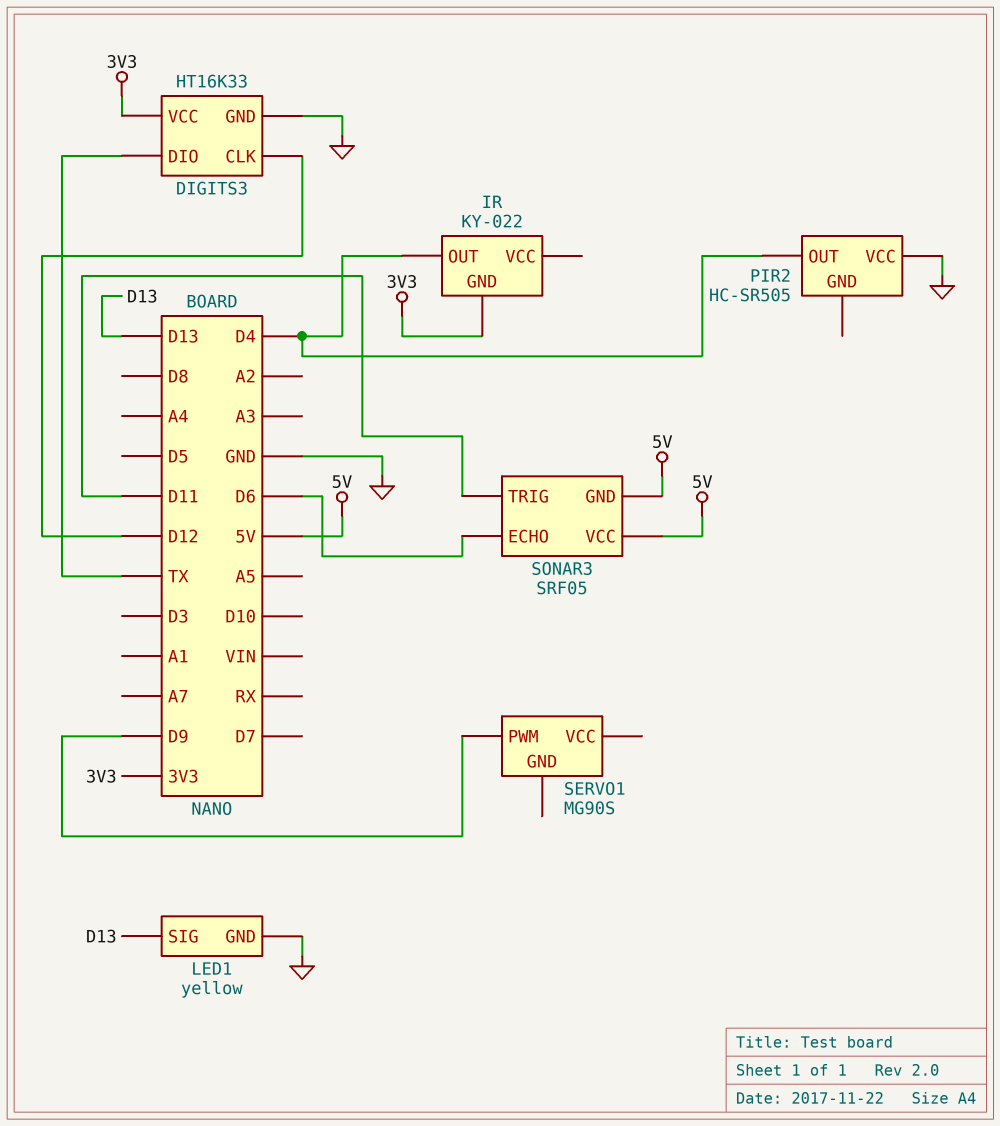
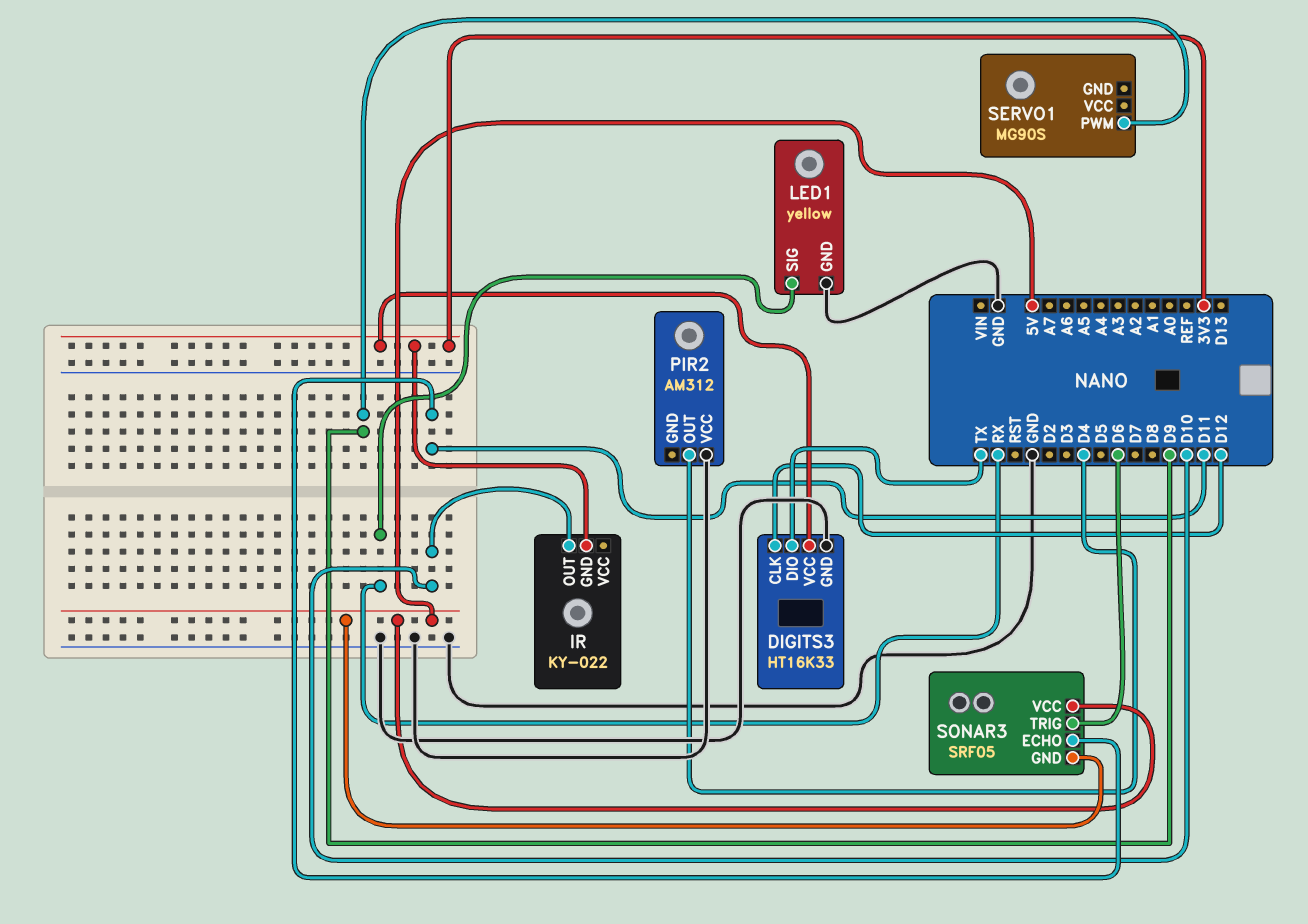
IR pin OUT: D4 -> D10
LED1 pin SIG: D13 -> RX
PIR2: HC-SR505 -> AM312
SONAR3 pin ECHO: D6 -> D11
SONAR3 pin TRIG: D11 -> D6

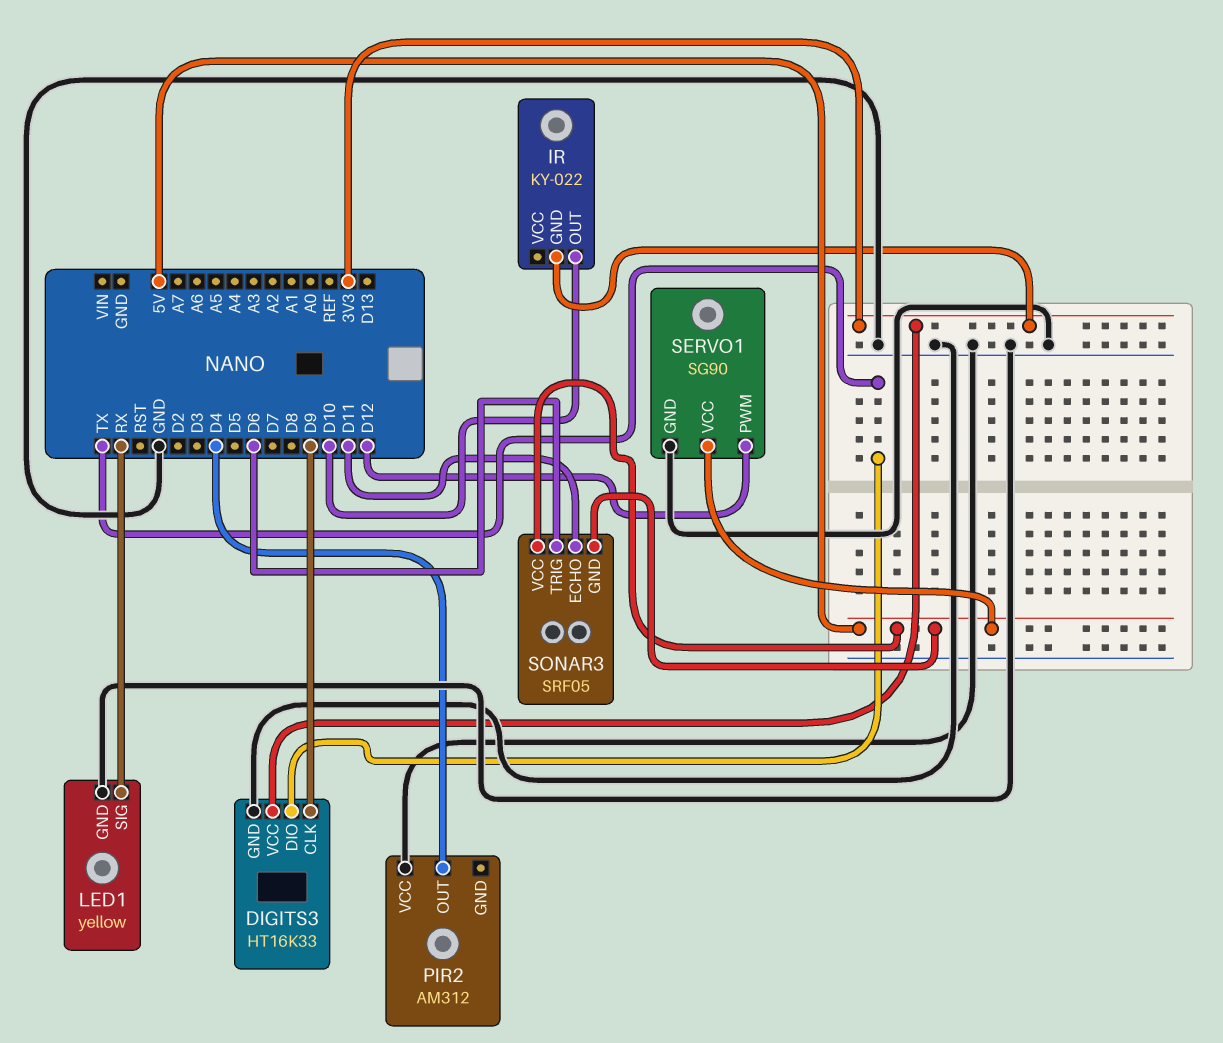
DIGITS3 pin CLK: D12 -> D9
SERVO1: MG90S -> SG90
SERVO1 pin GND: none -> GND
SERVO1 pin PWM: D9 -> D12
SERVO1 pin VCC: none -> 5V

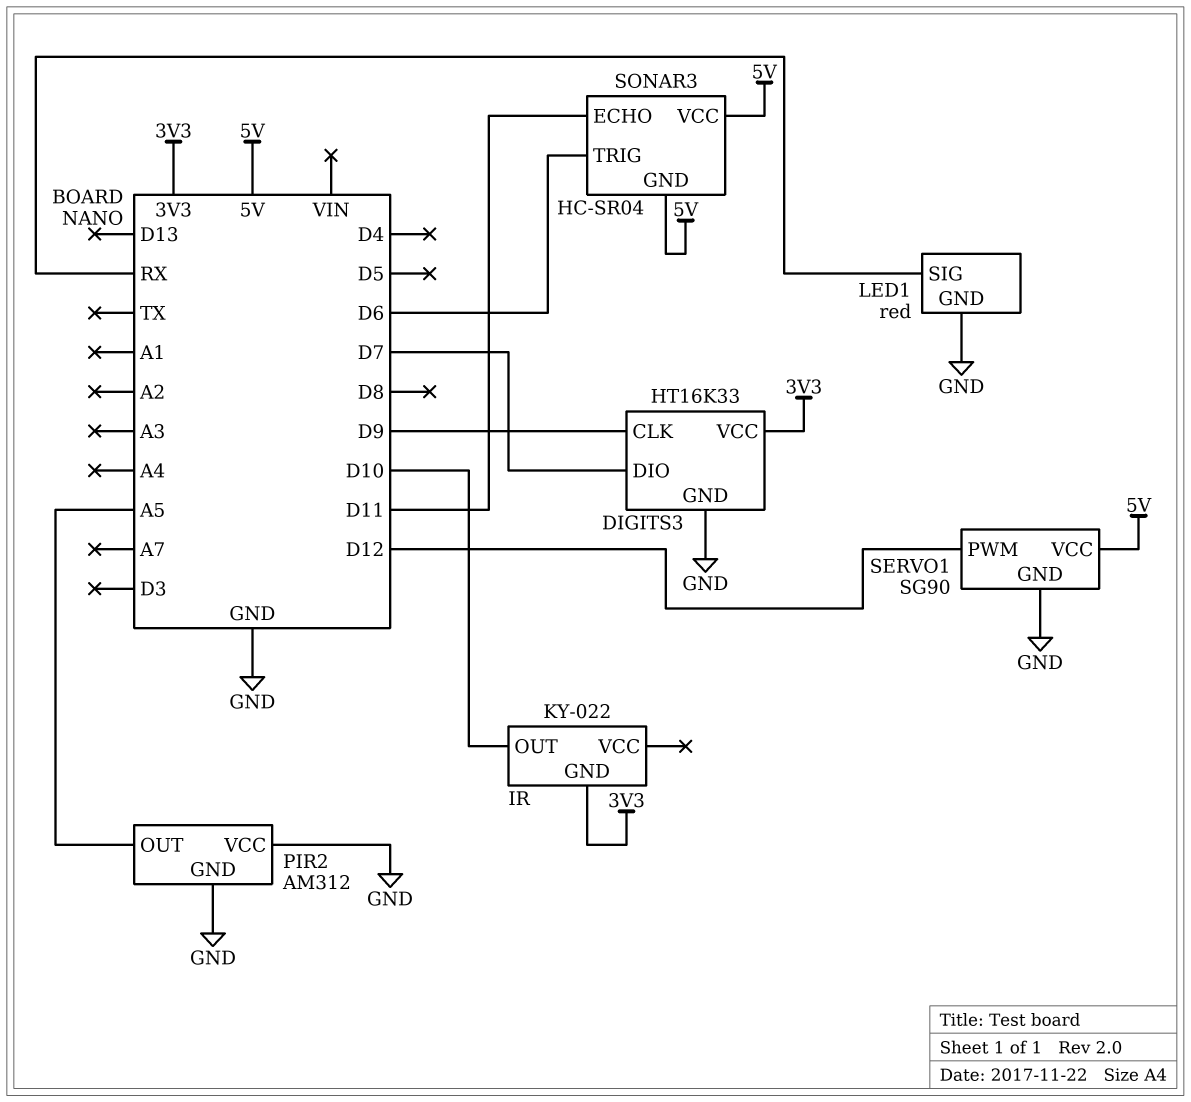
DIGITS3 pin DIO: TX -> D7
LED1: yellow -> red
PIR2 pin GND: none -> GND
PIR2 pin OUT: D4 -> A5
SONAR3: SRF05 -> HC-SR04

